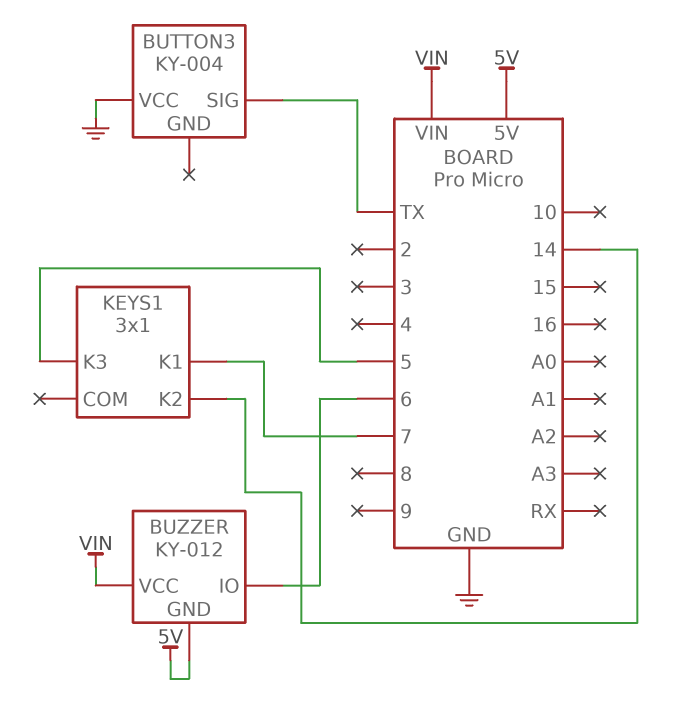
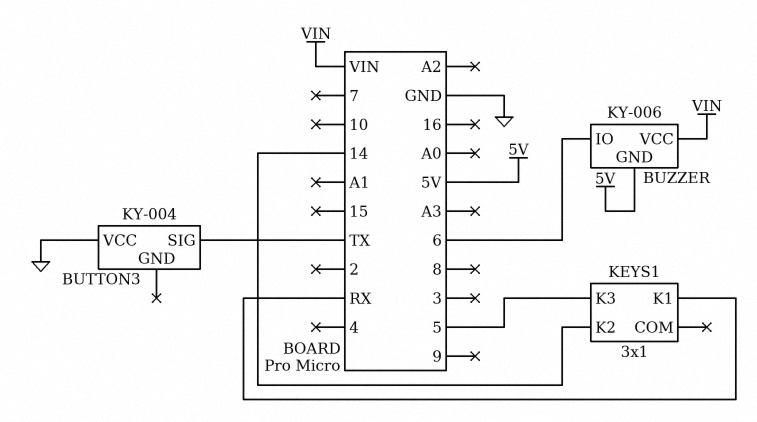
BUZZER: KY-012 -> KY-006
KEYS1 pin K1: 7 -> RX

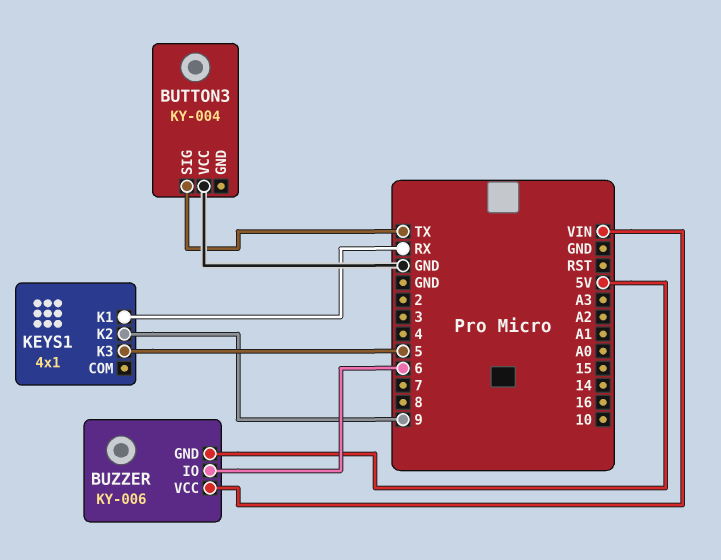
KEYS1: 3x1 -> 4x1
KEYS1 pin K2: 14 -> 9

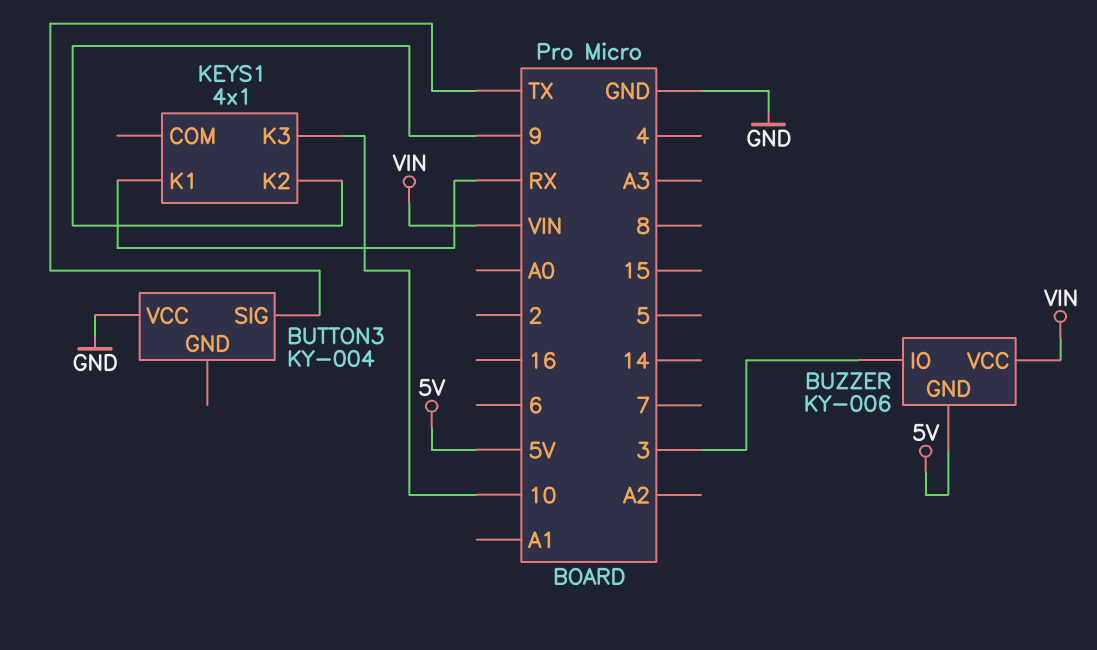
BUZZER pin IO: 6 -> 3
KEYS1 pin K3: 5 -> 10

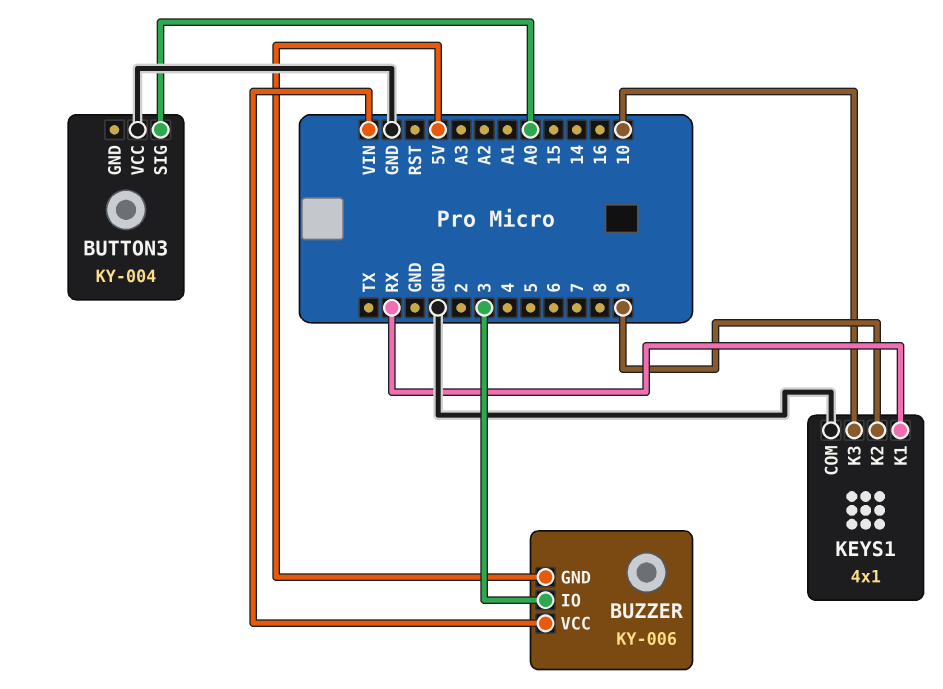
BUTTON3 pin SIG: TX -> A0
KEYS1 pin COM: none -> GND

